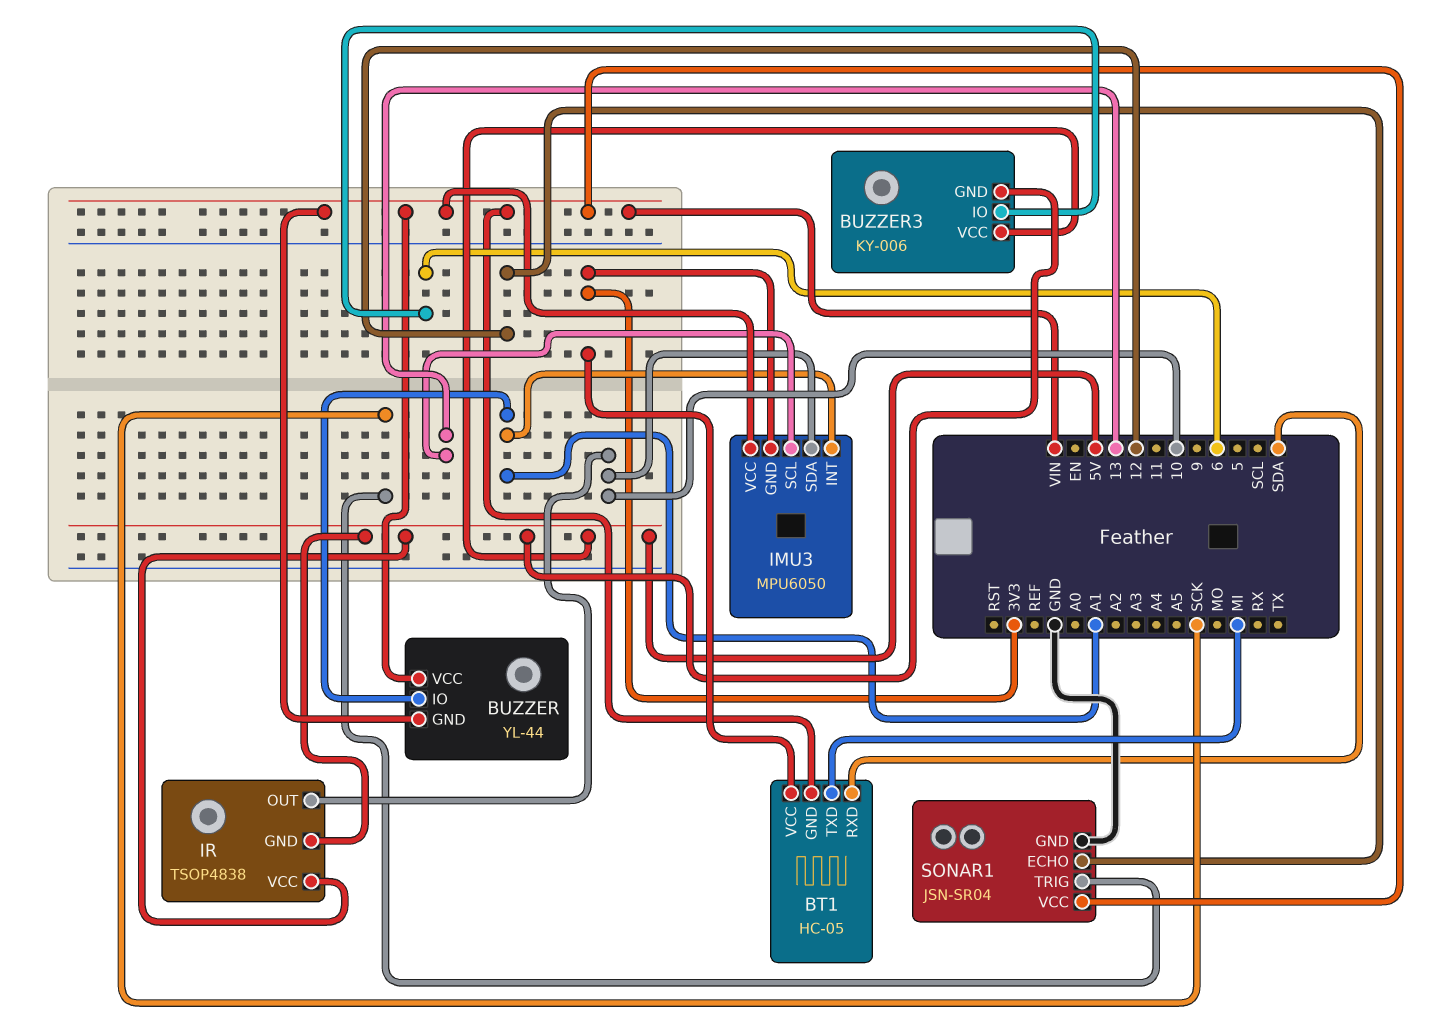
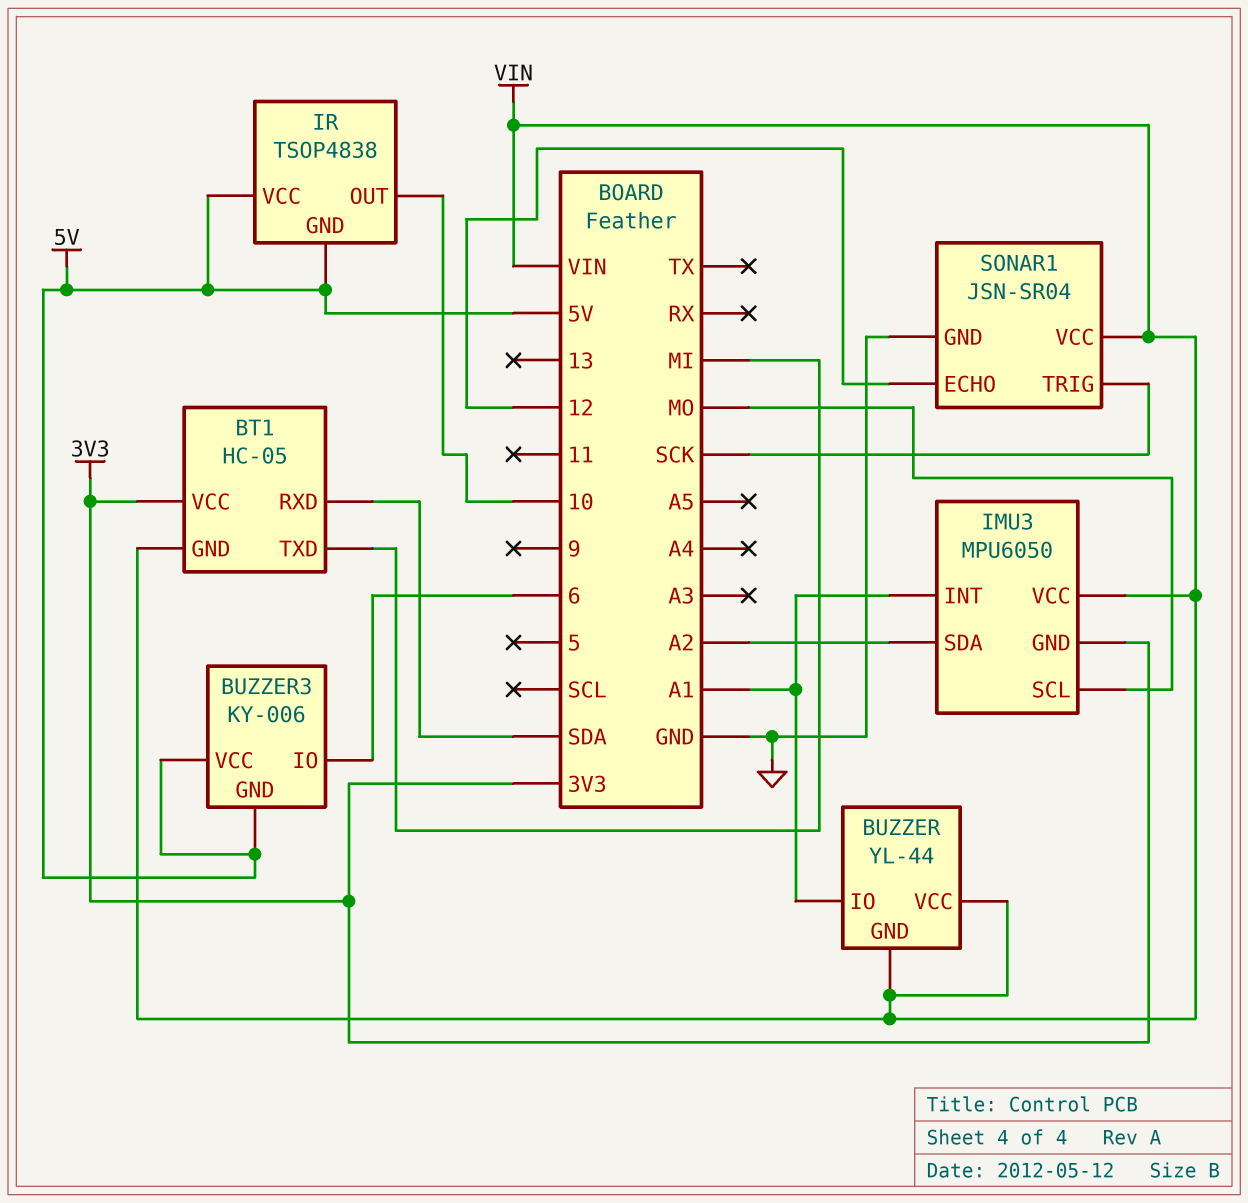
IMU3 pin SCL: 13 -> MO
IMU3 pin SDA: 10 -> A2

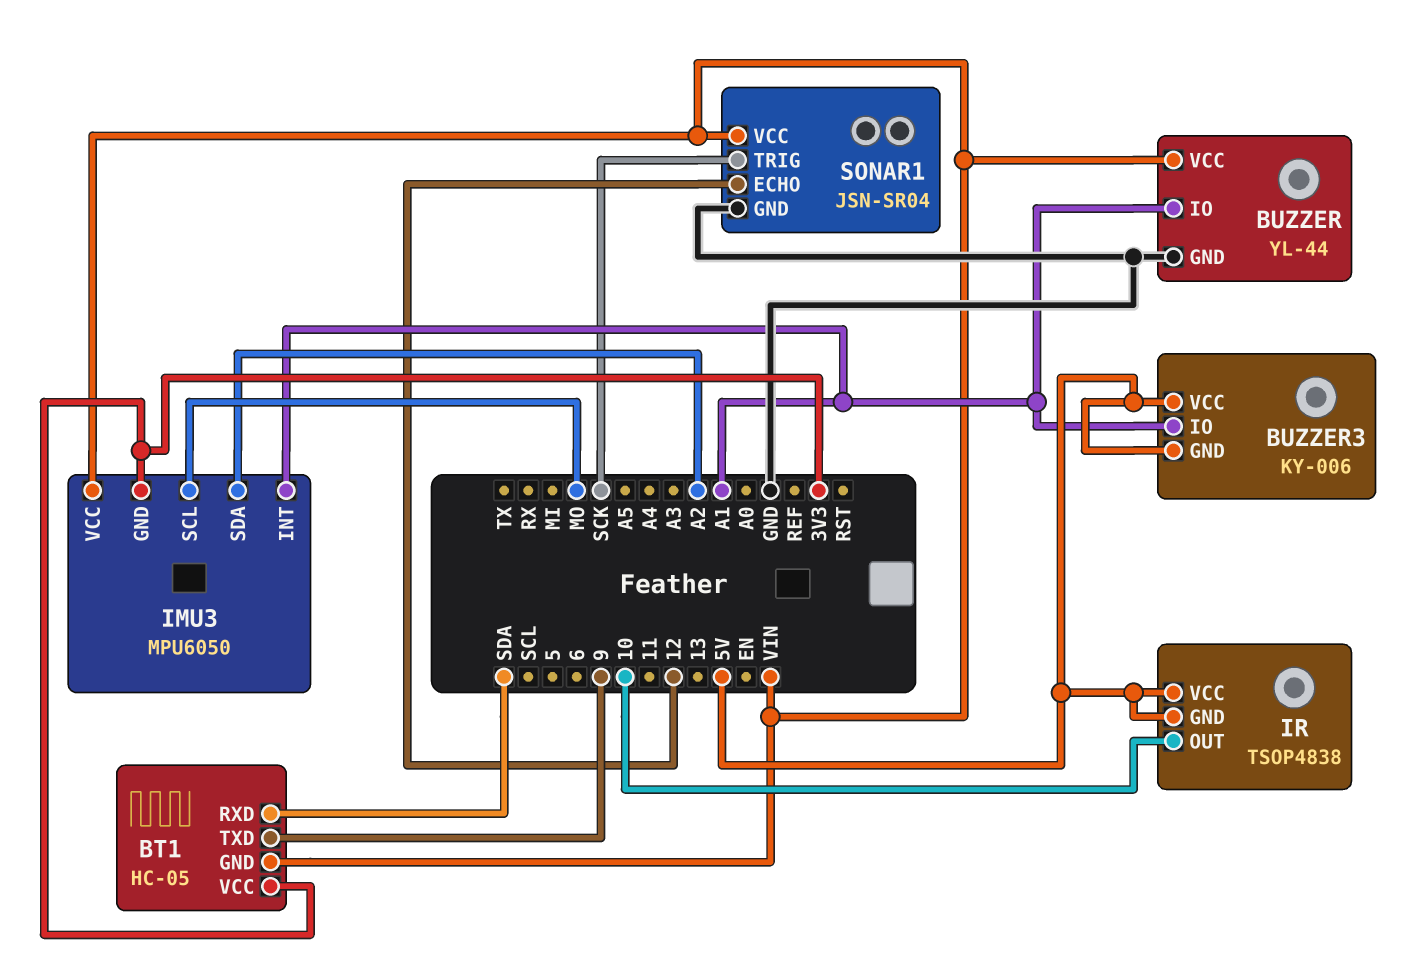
BT1 pin TXD: MI -> 9
BUZZER pin GND: VIN -> GND
BUZZER3 pin IO: 6 -> A1

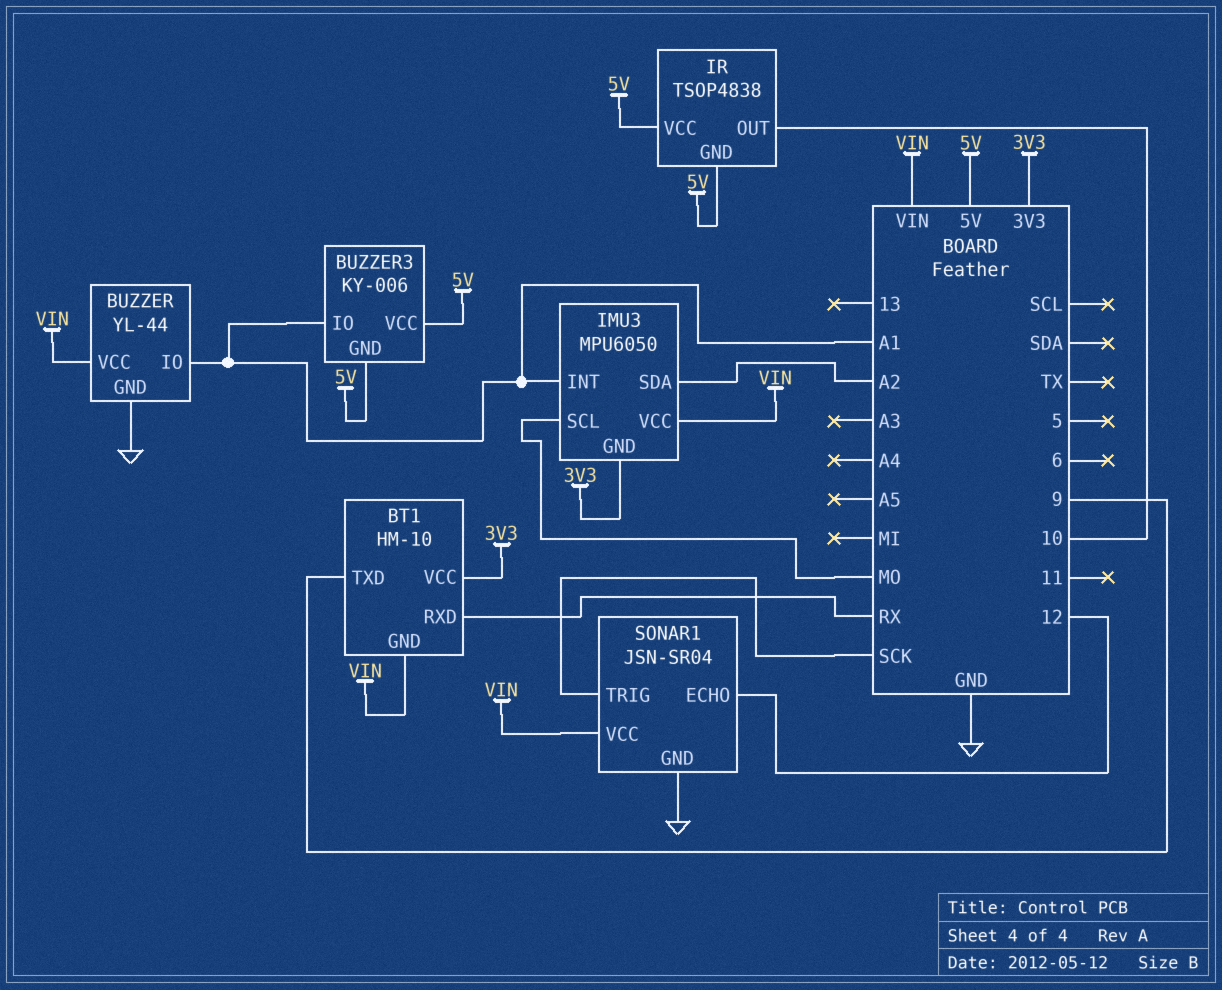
BT1: HC-05 -> HM-10
BT1 pin RXD: SDA -> RX

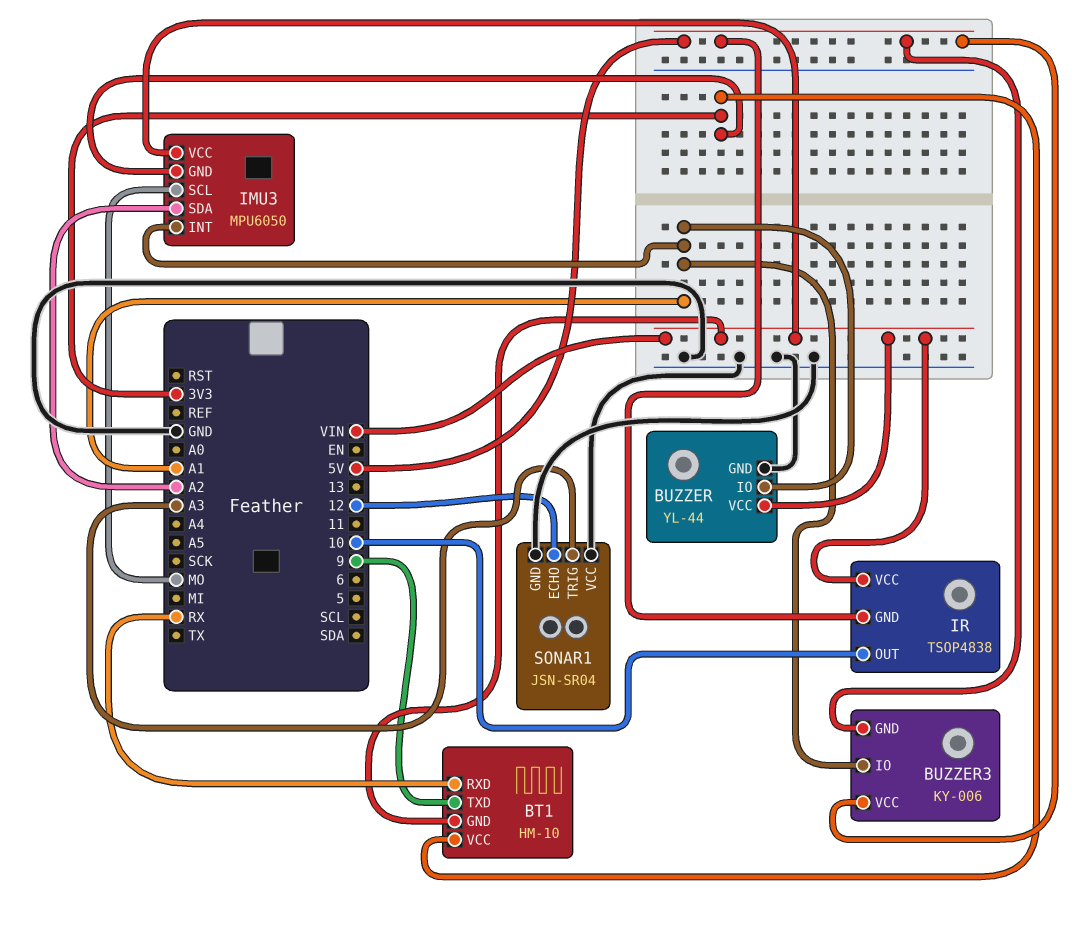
IR pin VCC: 5V -> VIN
SONAR1 pin TRIG: SCK -> A3
SONAR1 pin VCC: VIN -> GND

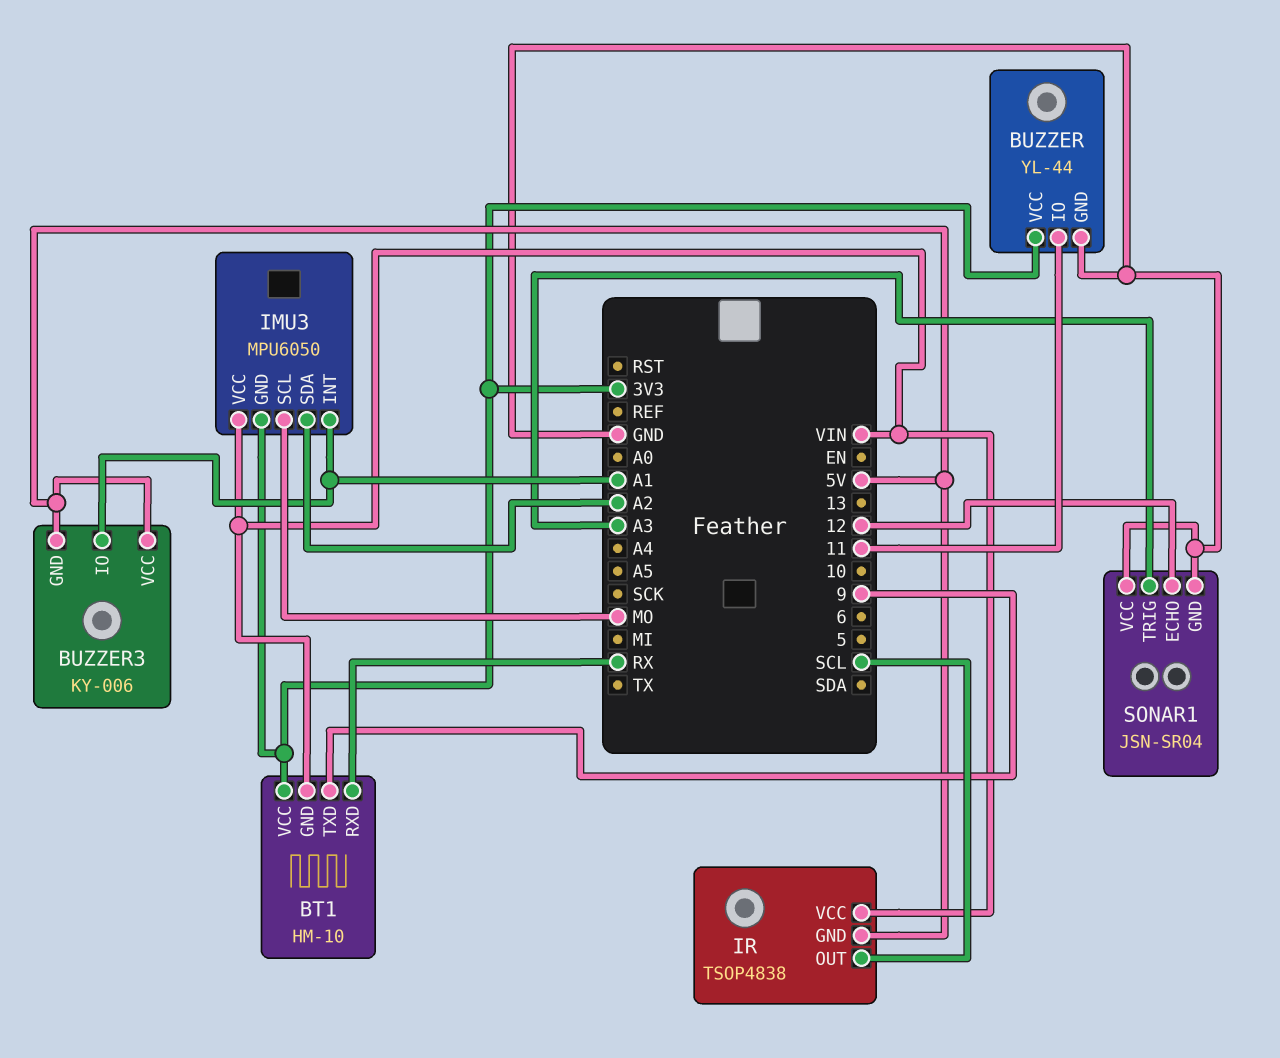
BUZZER pin IO: A1 -> 11
BUZZER pin VCC: VIN -> 3V3
IR pin OUT: 10 -> SCL

